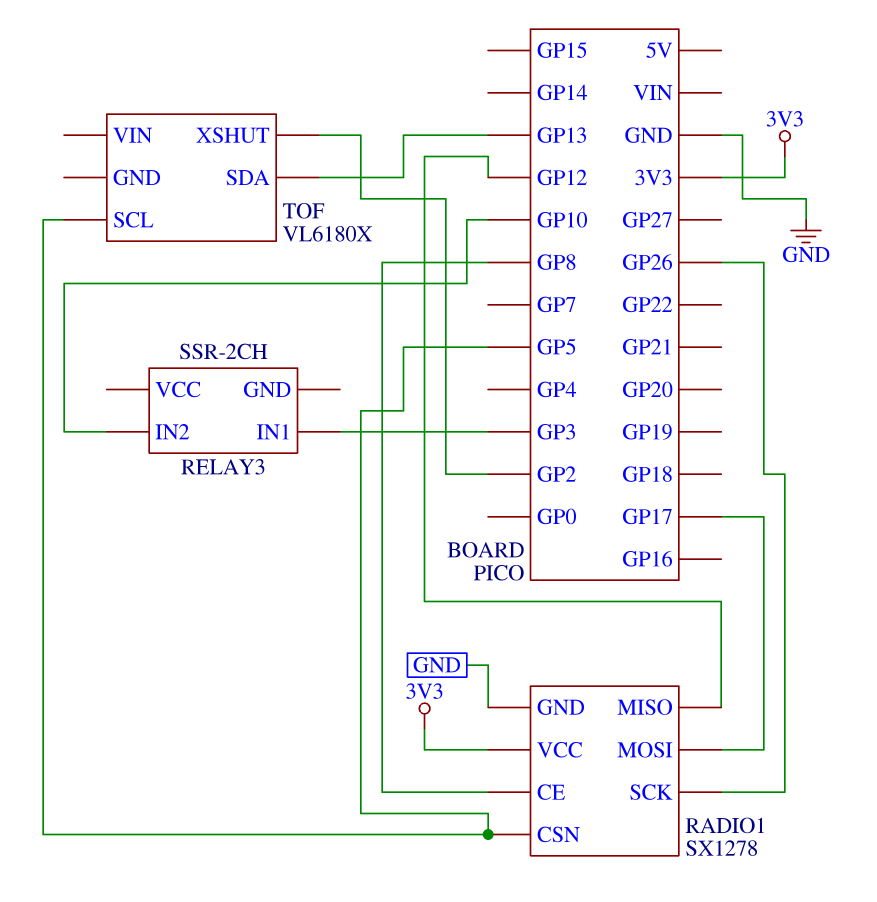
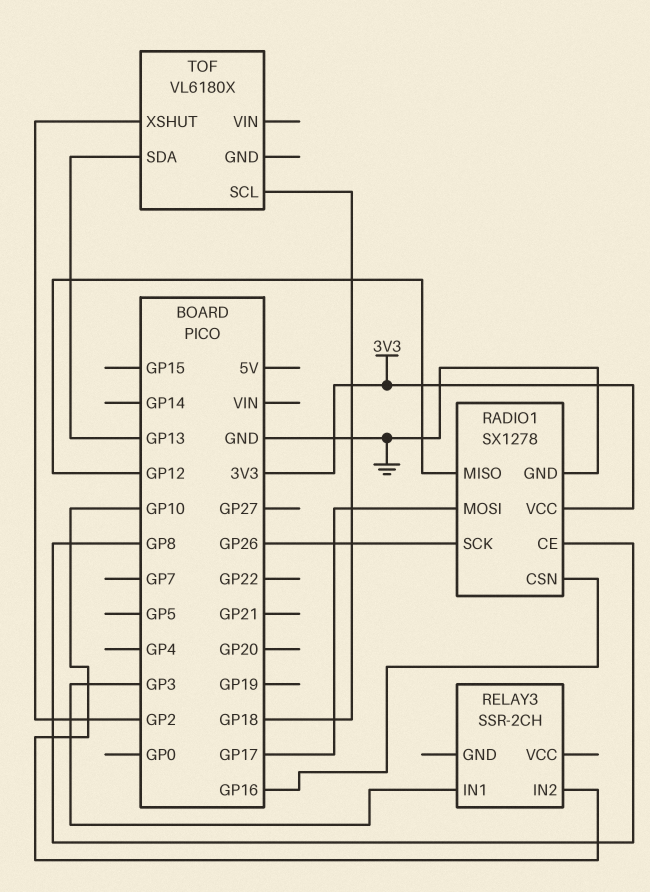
RADIO1 pin CSN: GP5 -> GP16
TOF pin SCL: GP5 -> GP18

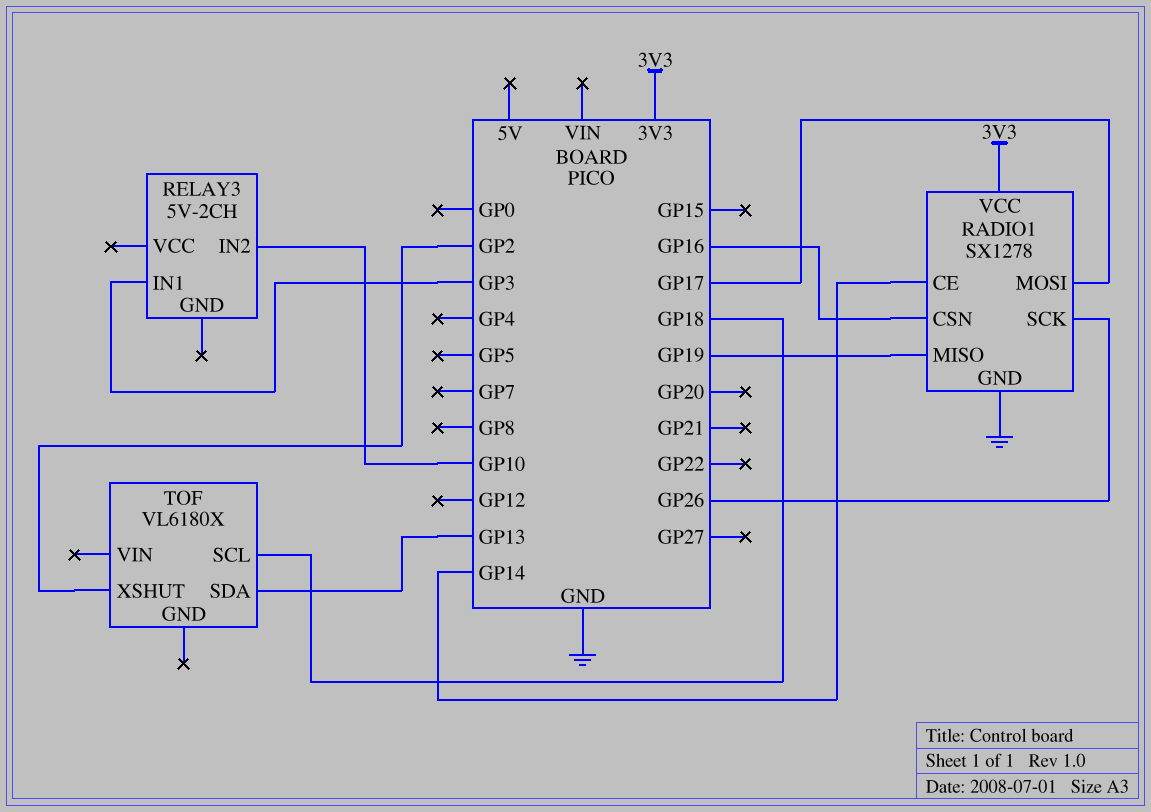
RADIO1 pin CE: GP8 -> GP14
RADIO1 pin MISO: GP12 -> GP19
RELAY3: SSR-2CH -> 5V-2CH

